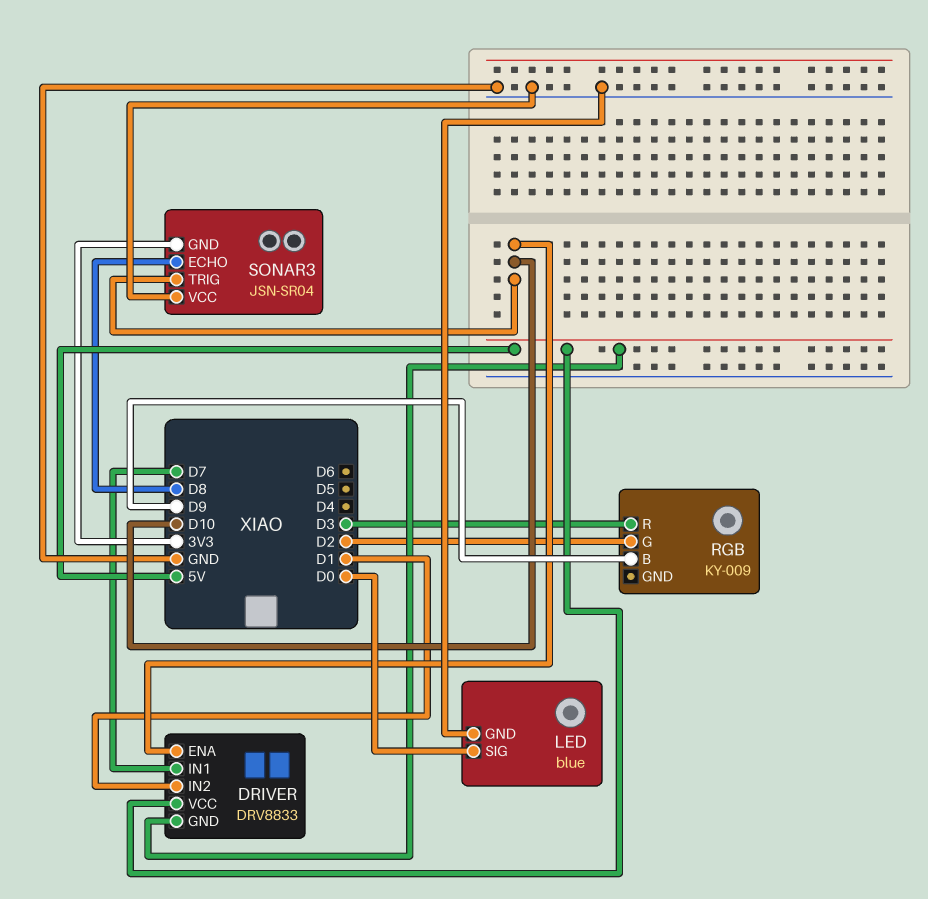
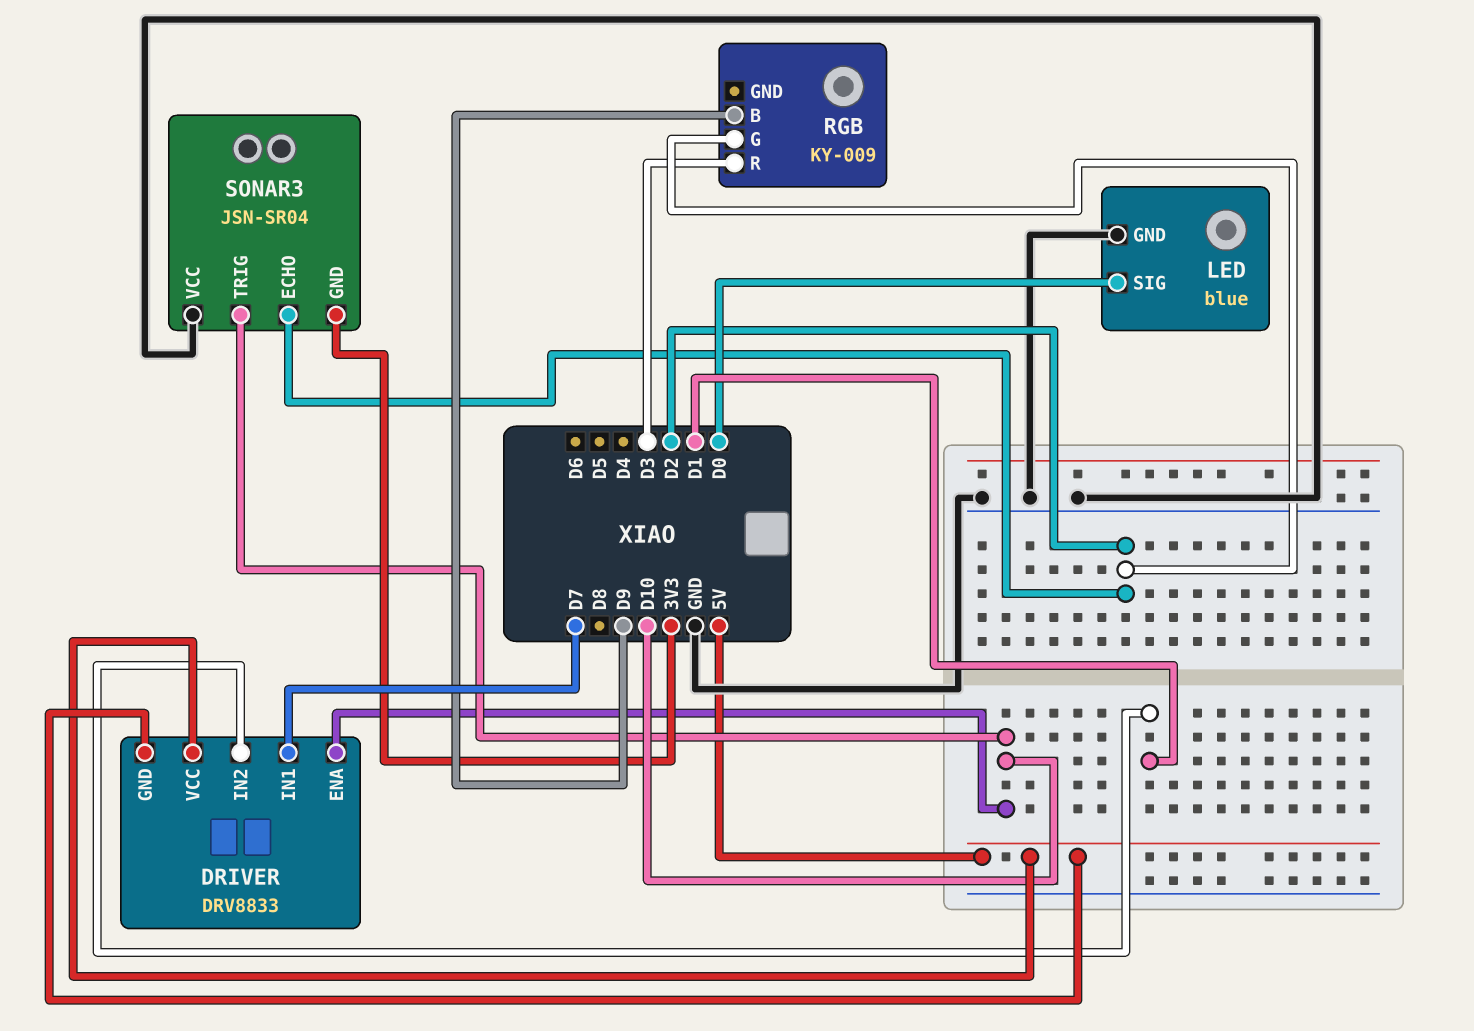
SONAR3 pin ECHO: D8 -> D2

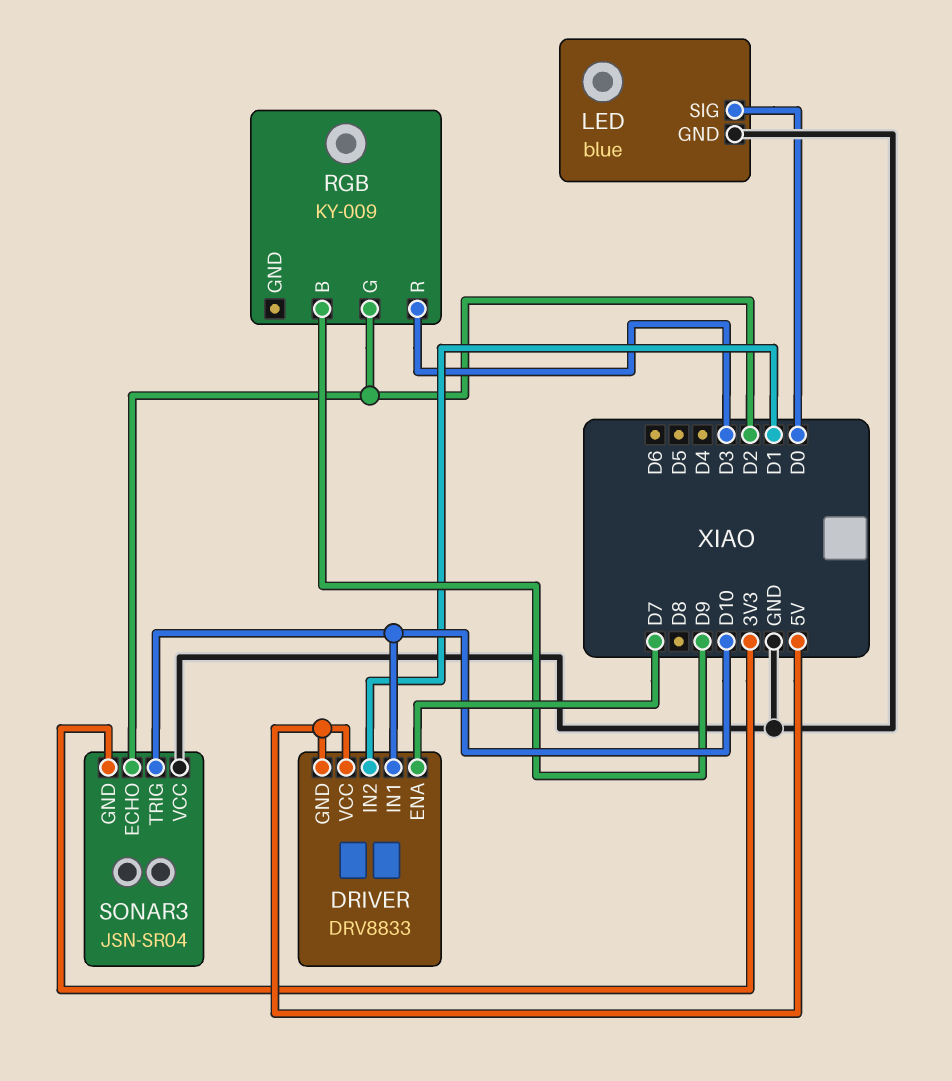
DRIVER pin ENA: D10 -> D7
DRIVER pin IN1: D7 -> D10

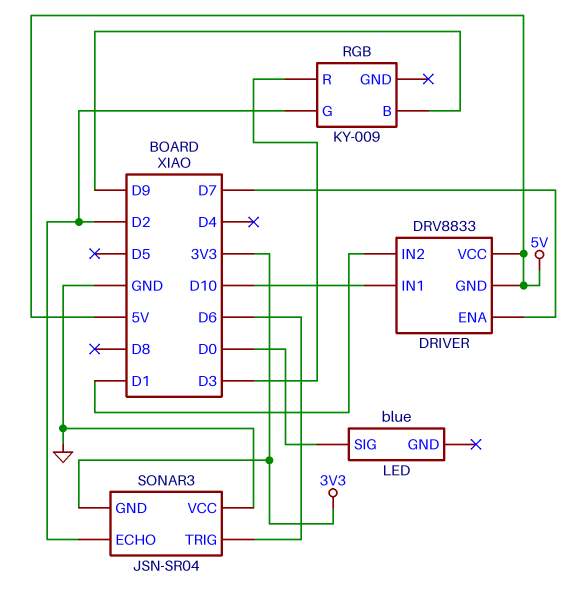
LED pin GND: GND -> none
SONAR3 pin TRIG: D10 -> D6

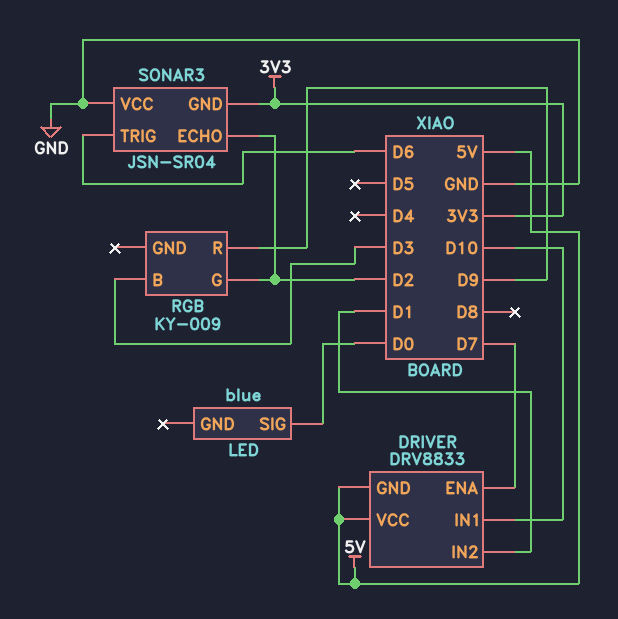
RGB pin B: D9 -> D3
RGB pin R: D3 -> D9

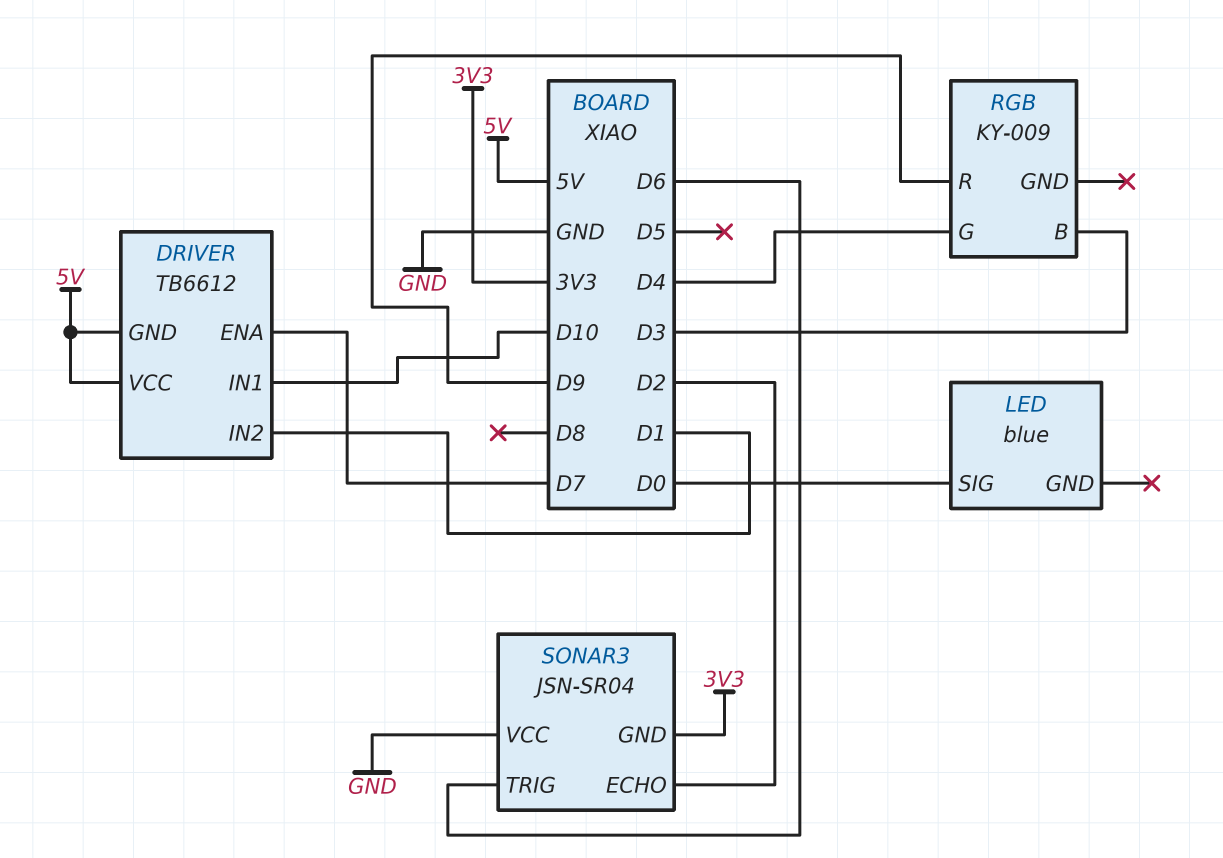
DRIVER: DRV8833 -> TB6612
RGB pin G: D2 -> D4

